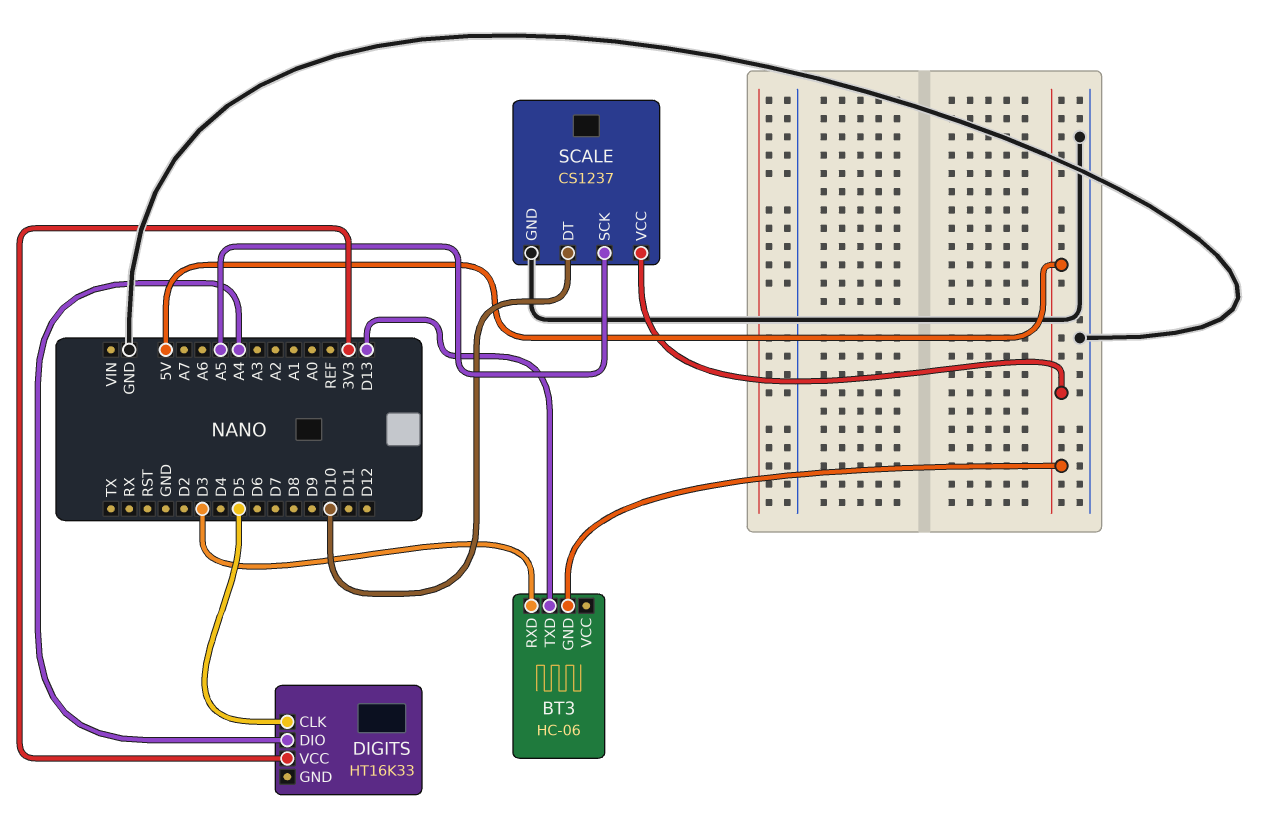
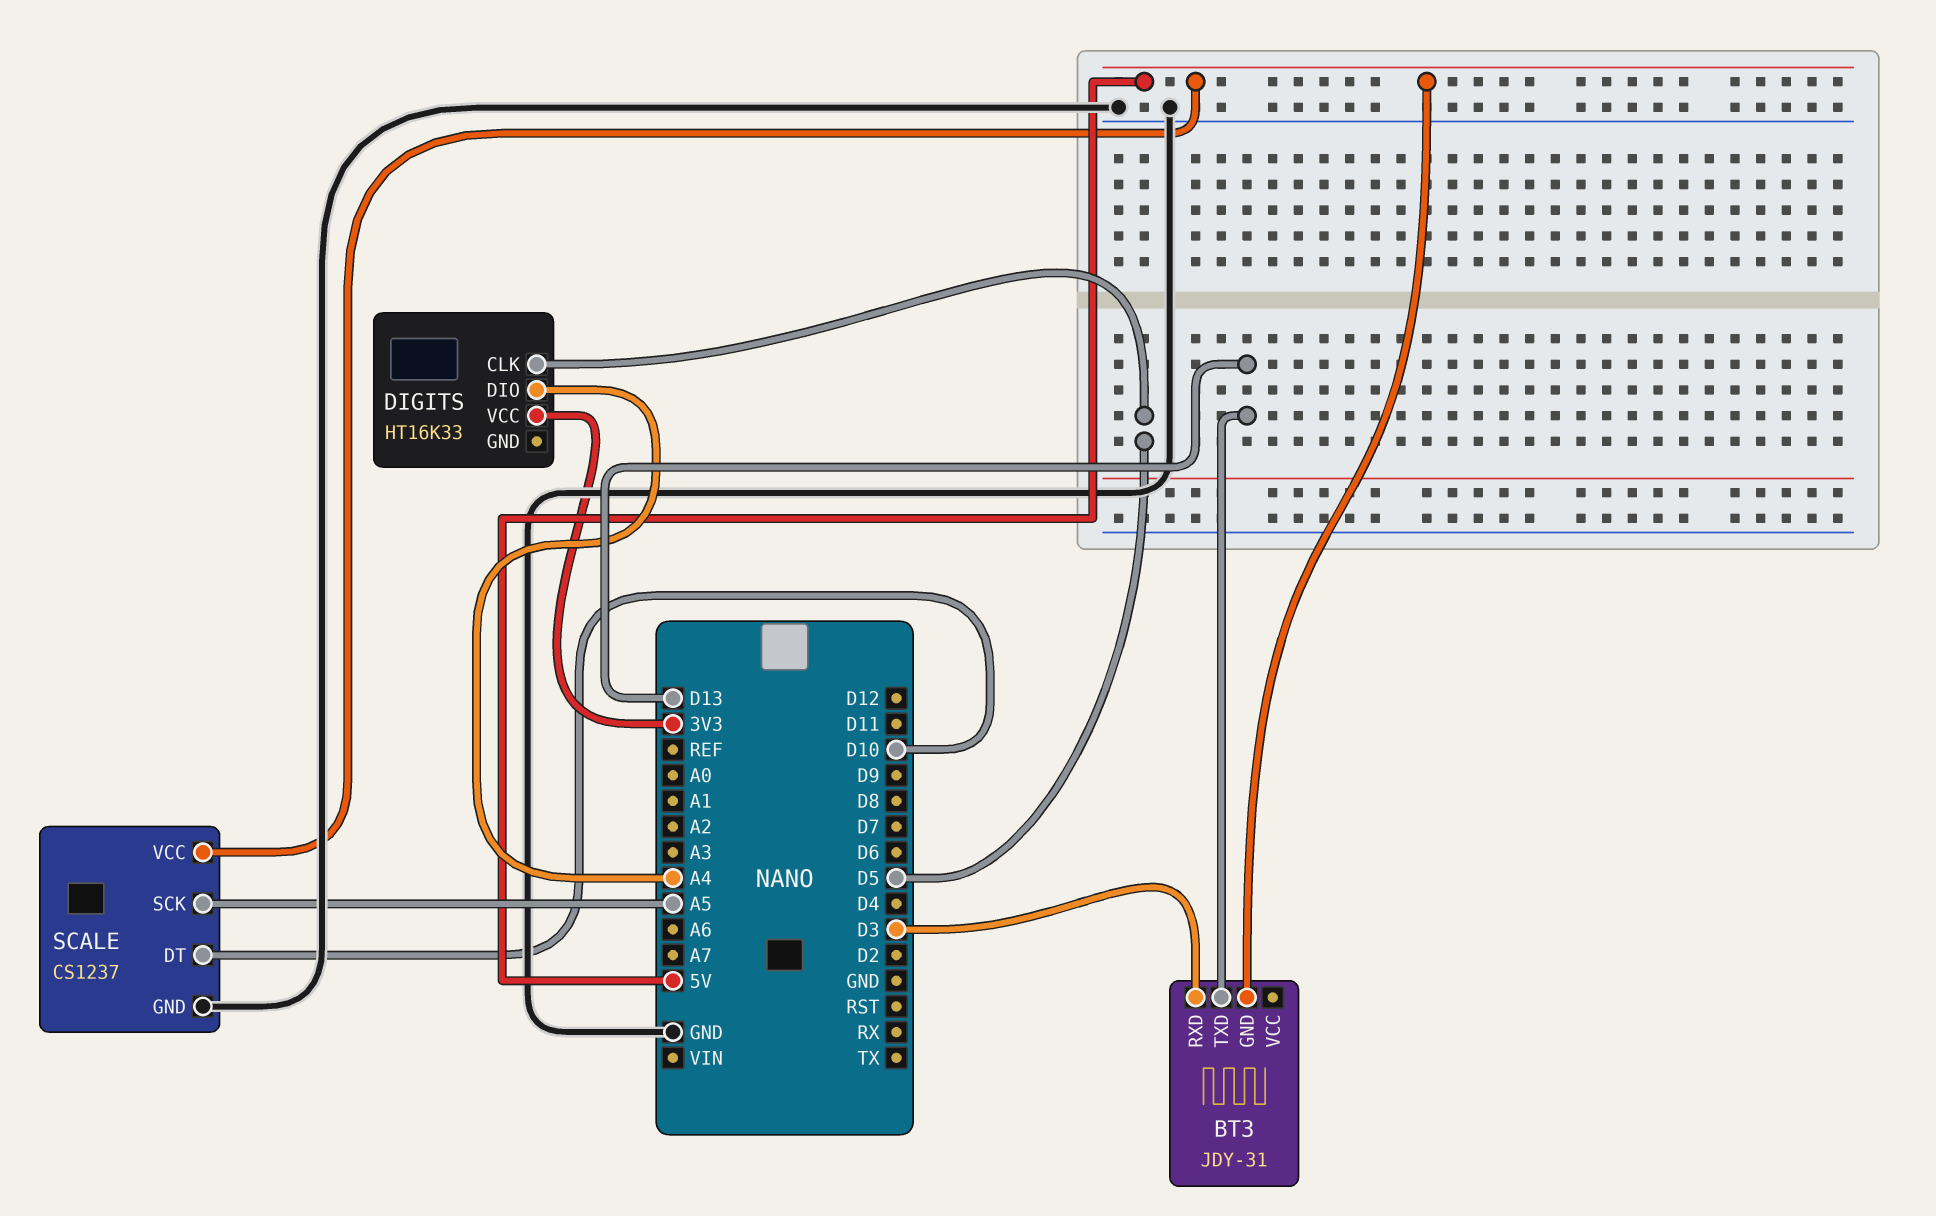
BT3: HC-06 -> JDY-31

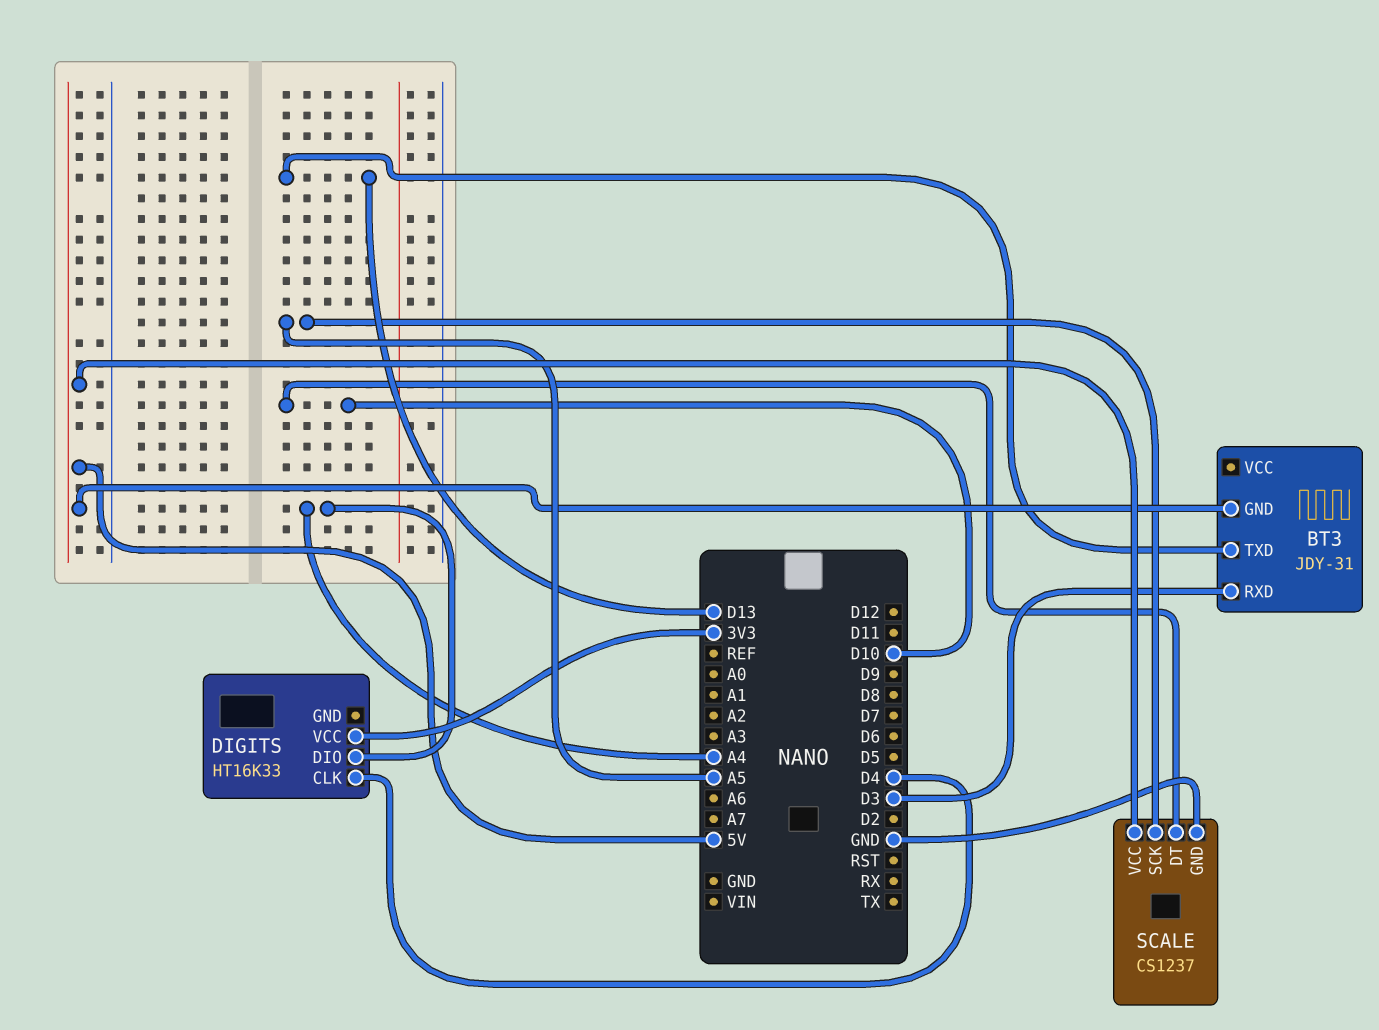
DIGITS pin CLK: D5 -> D4

